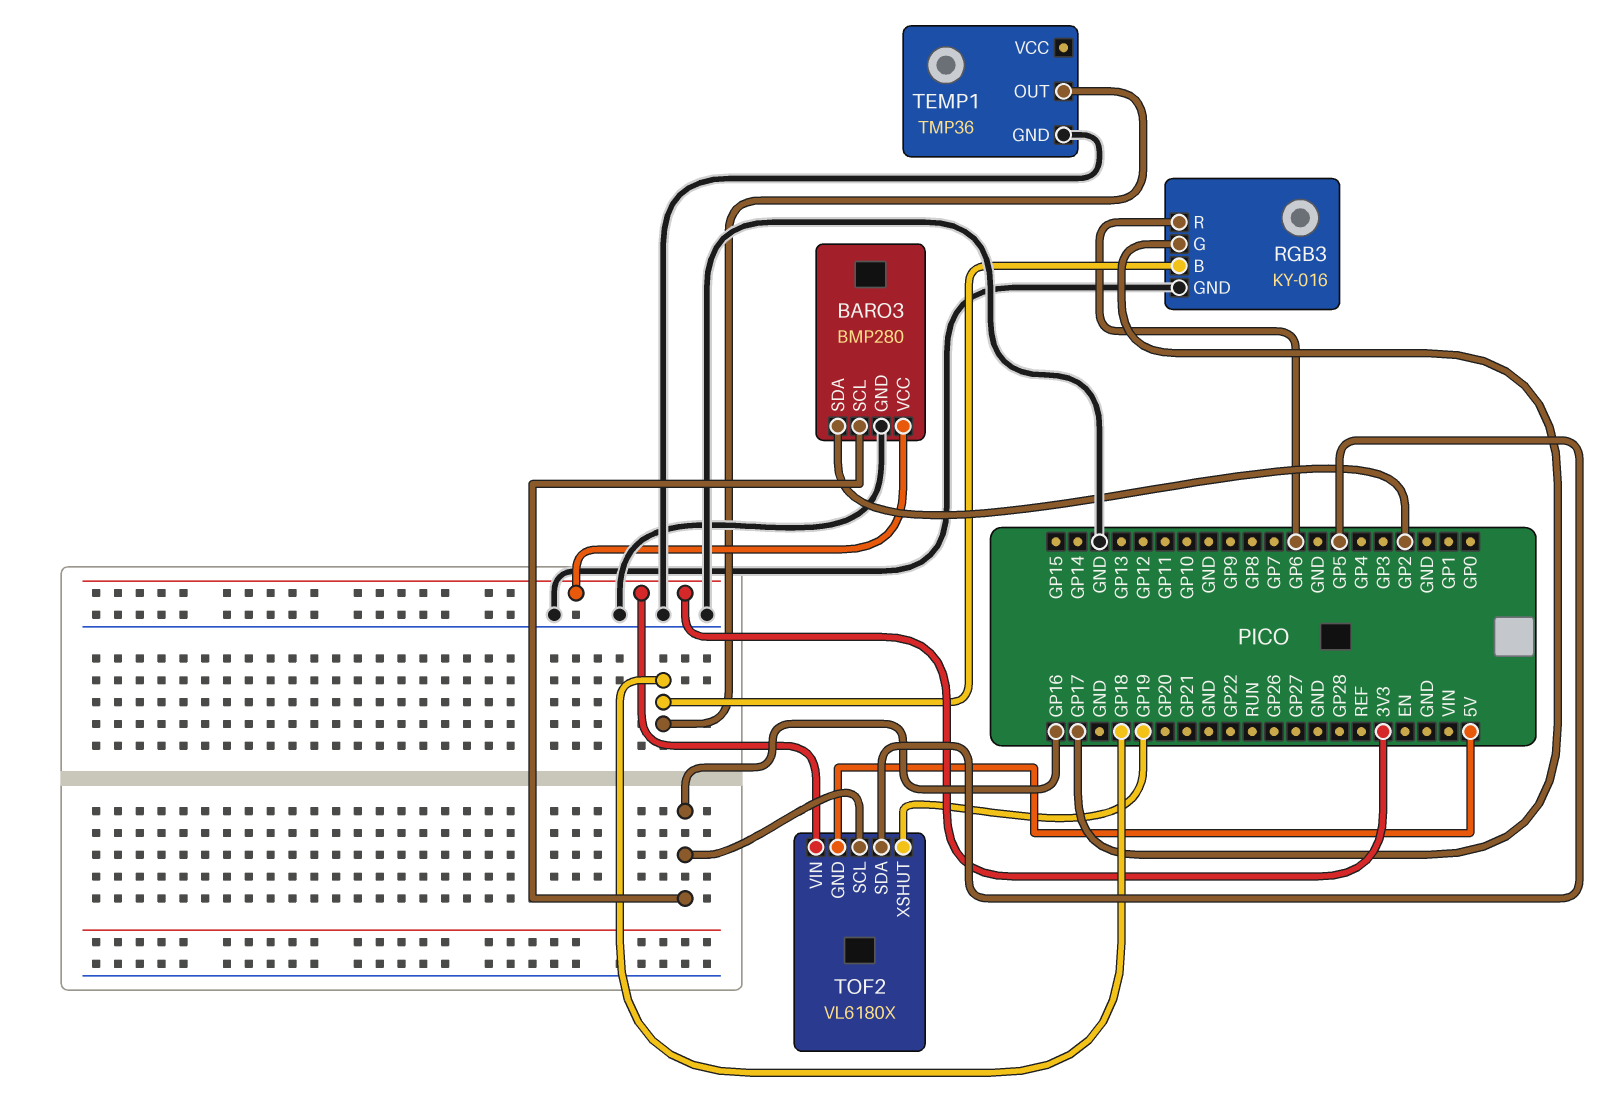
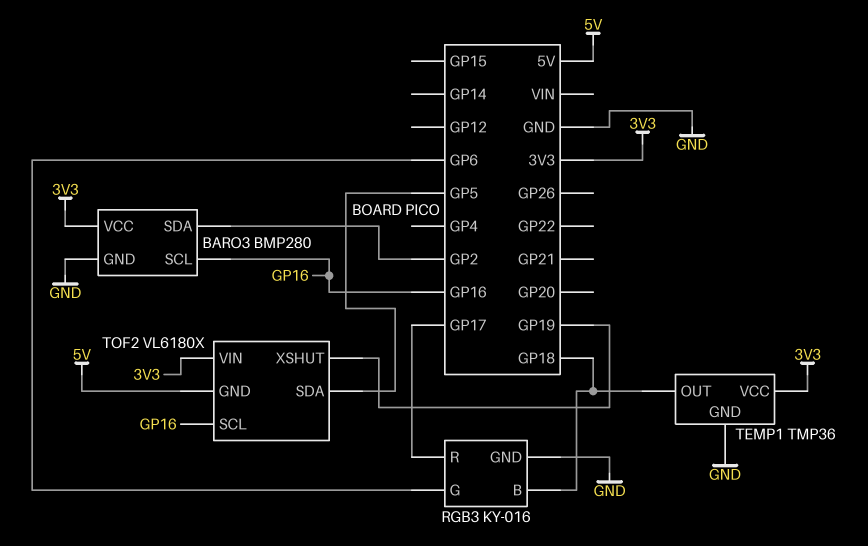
RGB3 pin G: GP17 -> GP6
RGB3 pin R: GP6 -> GP17
TEMP1 pin VCC: none -> 3V3

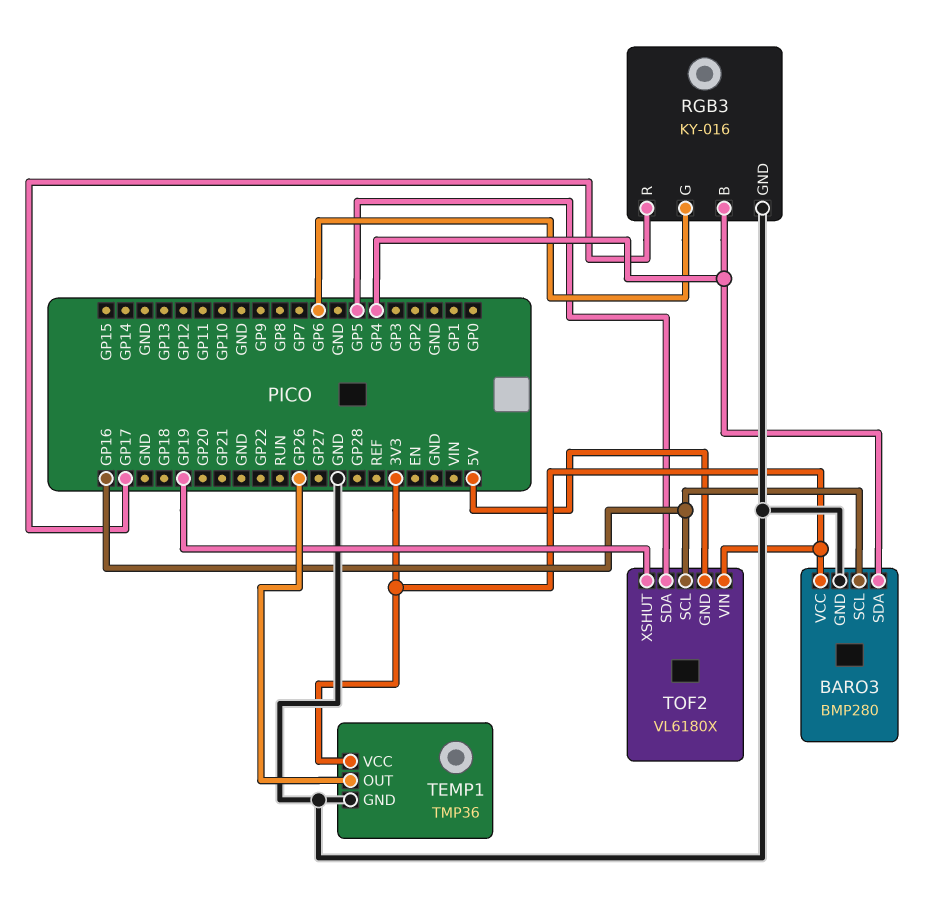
BARO3 pin SDA: GP2 -> GP4
RGB3 pin B: GP18 -> GP4
TEMP1 pin OUT: GP18 -> GP26

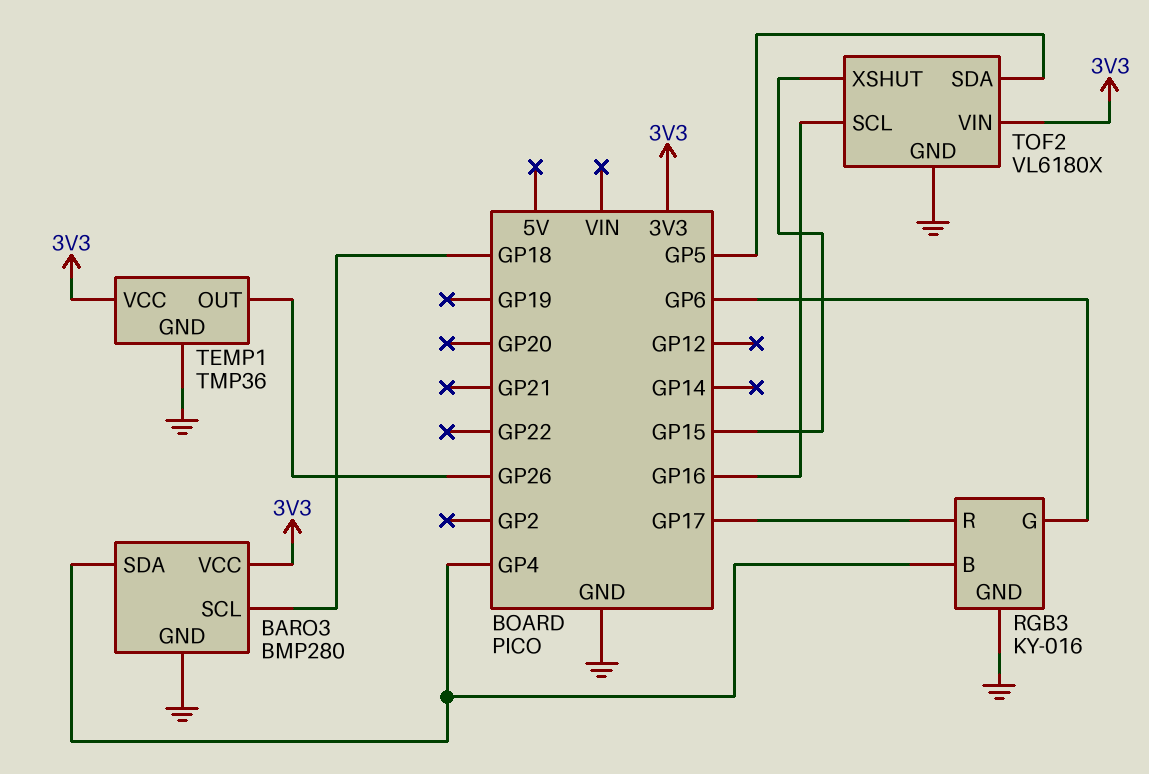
BARO3 pin SCL: GP16 -> GP18
TOF2 pin GND: 5V -> GND
TOF2 pin XSHUT: GP19 -> GP15

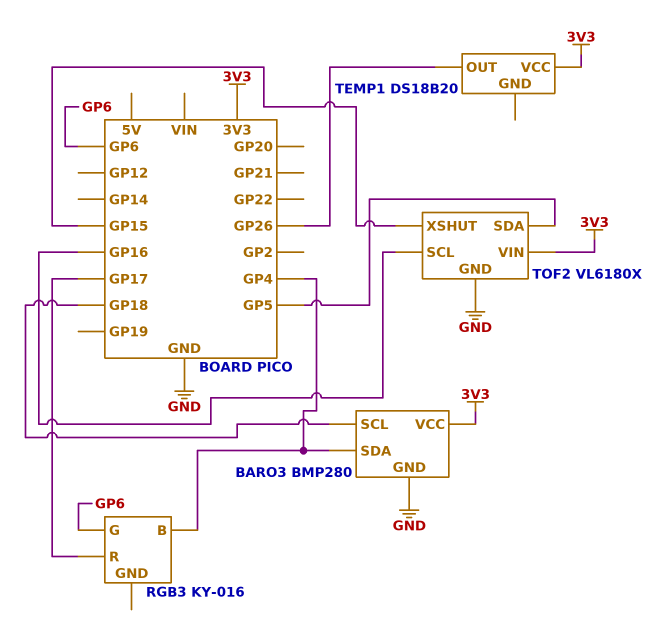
RGB3 pin GND: GND -> none
TEMP1: TMP36 -> DS18B20
TEMP1 pin GND: GND -> none

